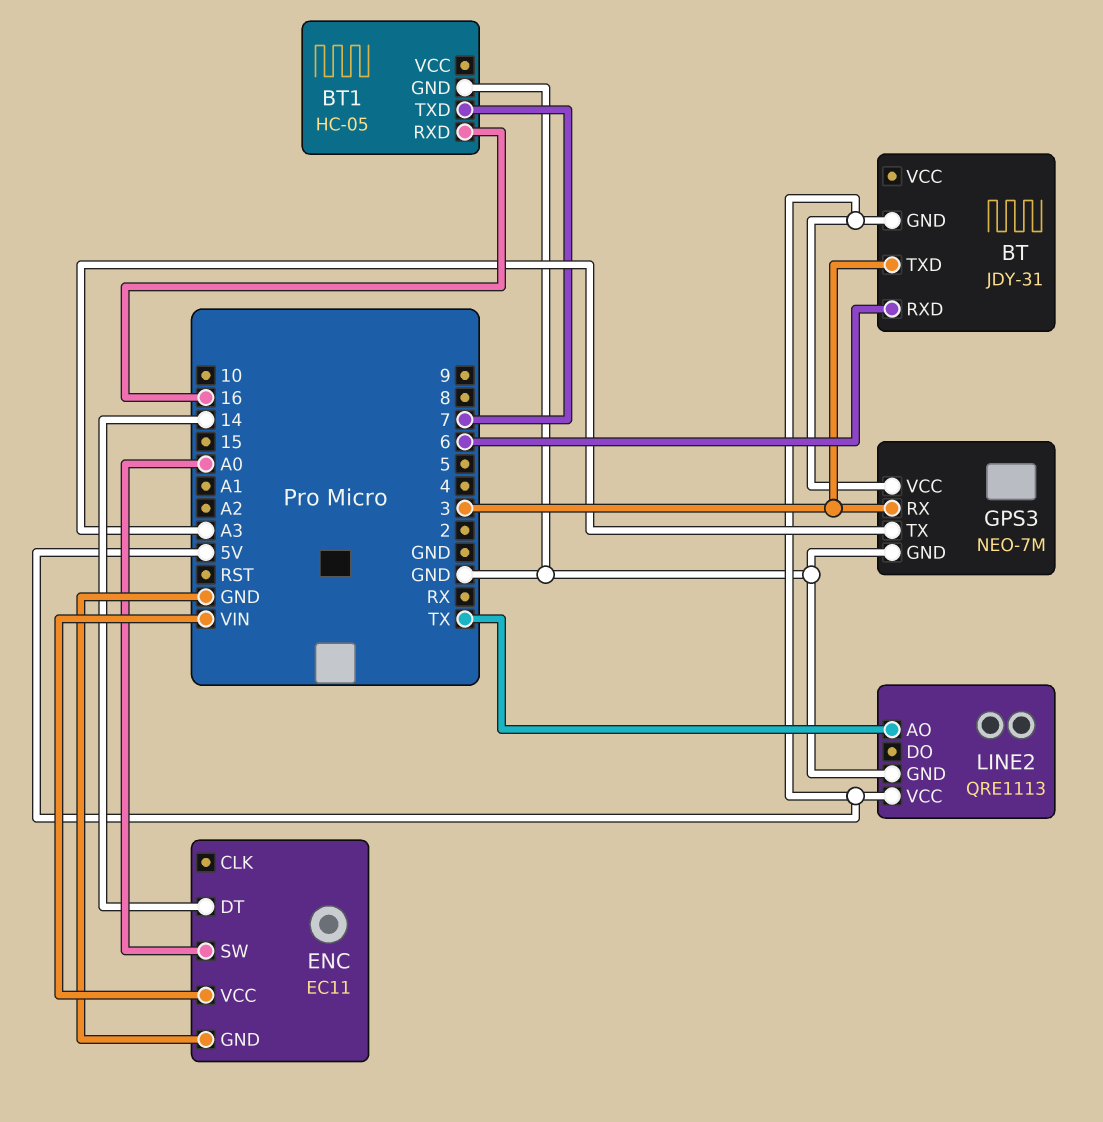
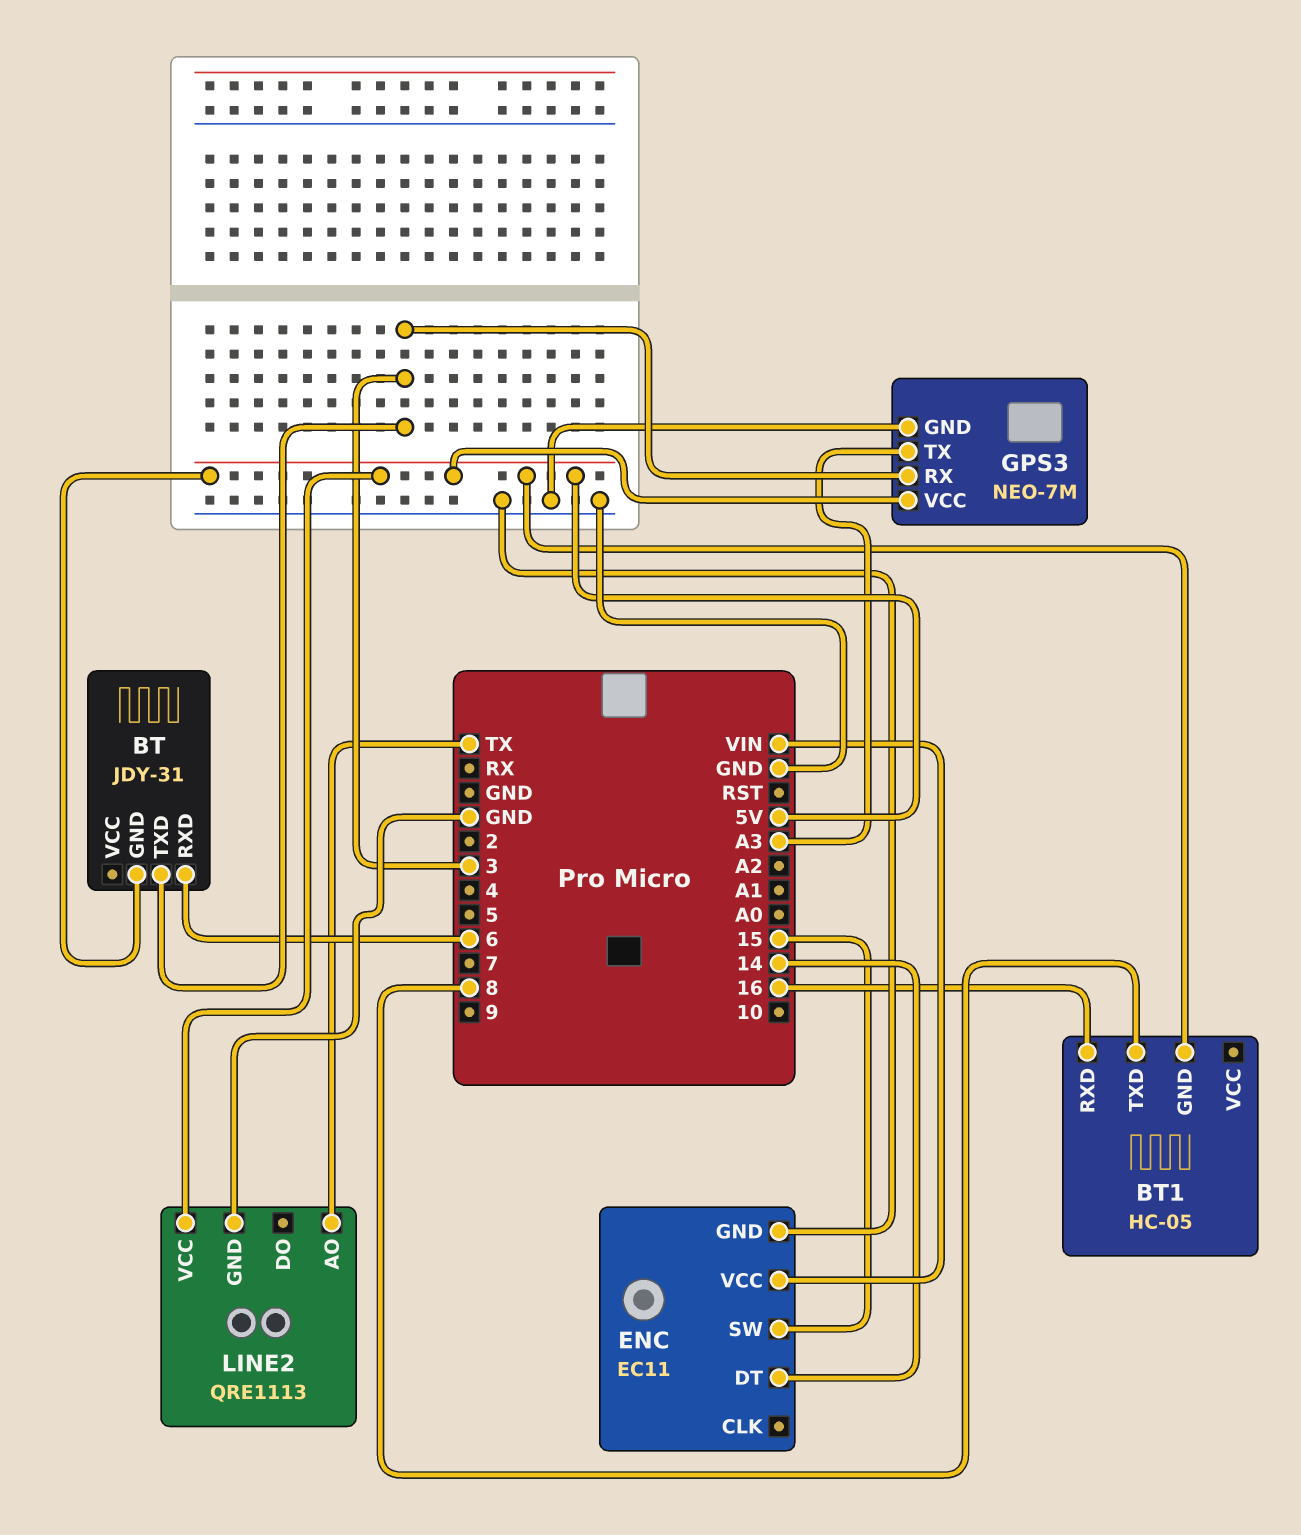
BT1 pin GND: GND -> 5V
BT1 pin TXD: 7 -> 8
ENC pin SW: A0 -> 15

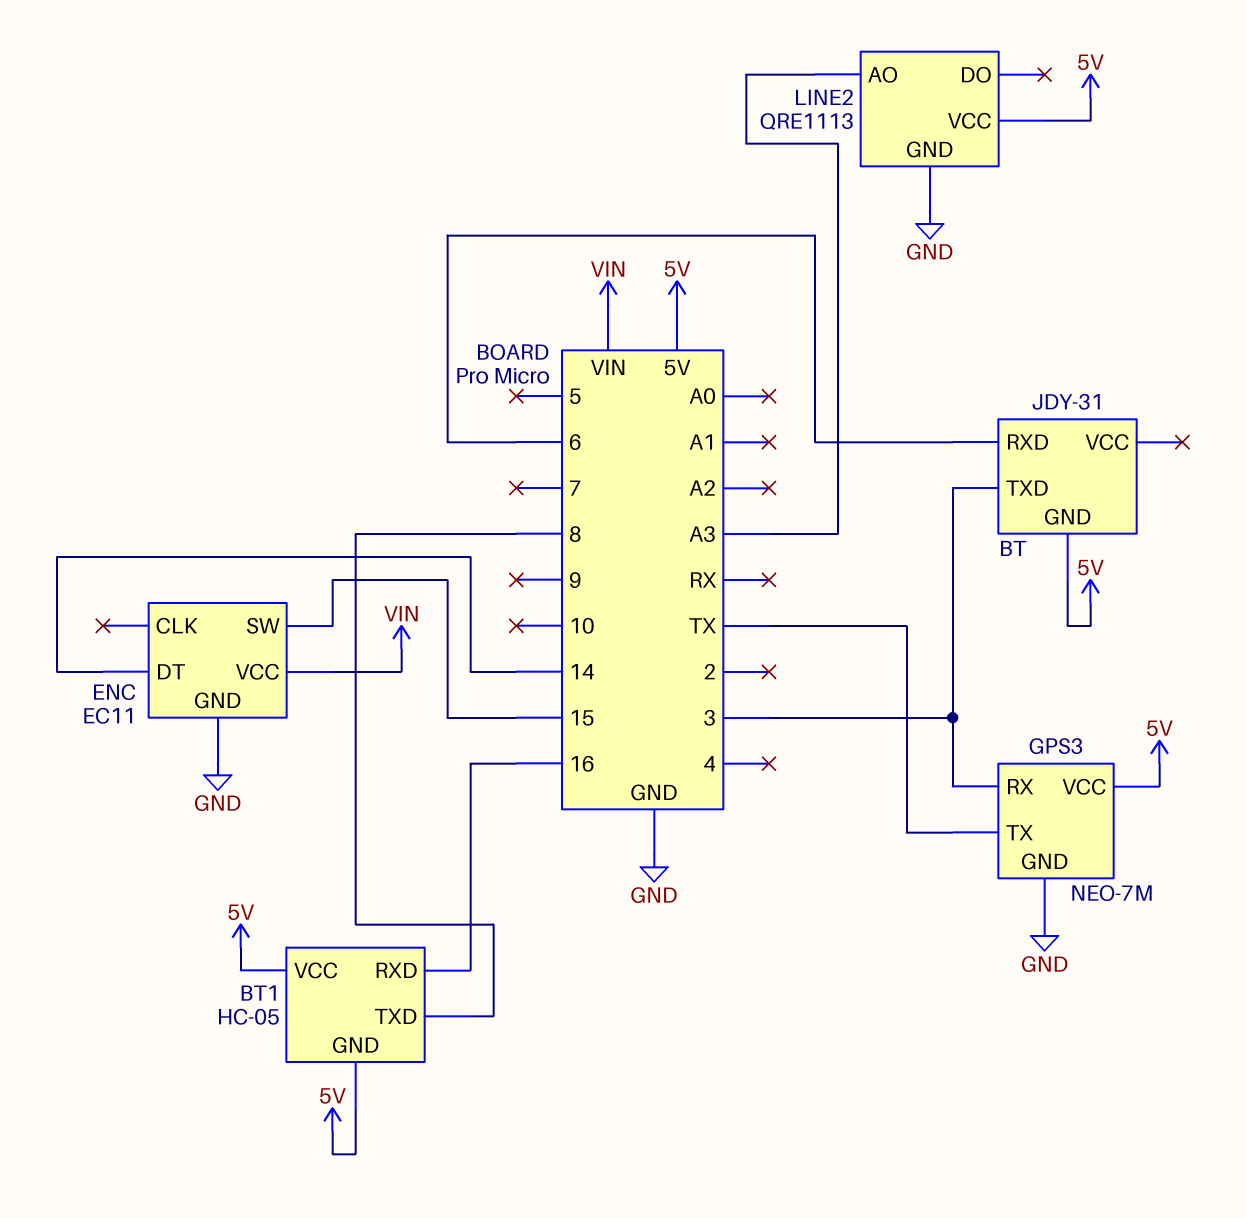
BT1 pin VCC: none -> 5V
GPS3 pin TX: A3 -> TX
LINE2 pin AO: TX -> A3

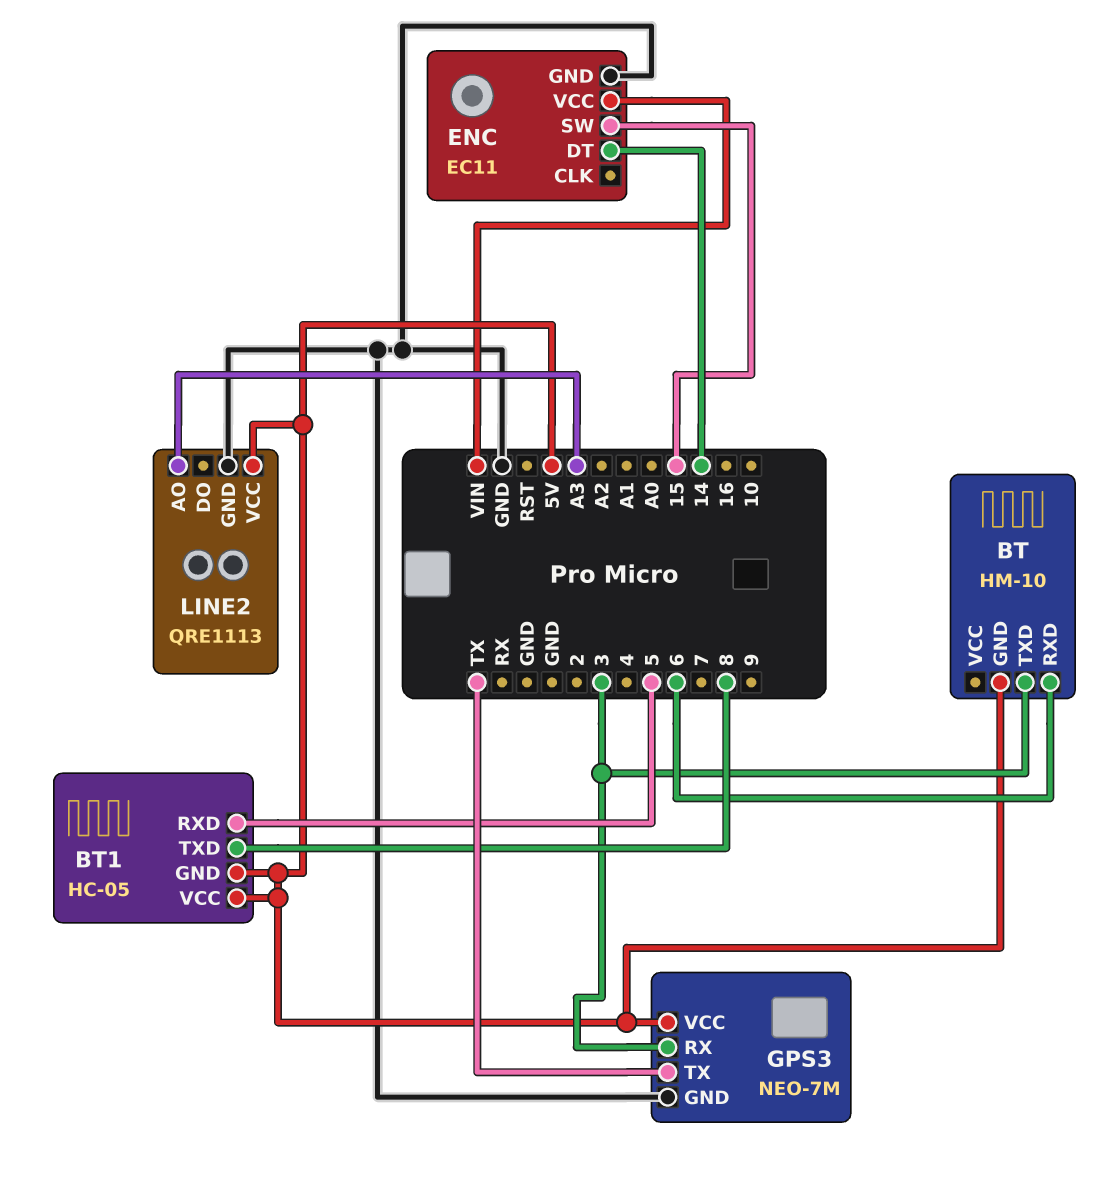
BT: JDY-31 -> HM-10
BT1 pin RXD: 16 -> 5

